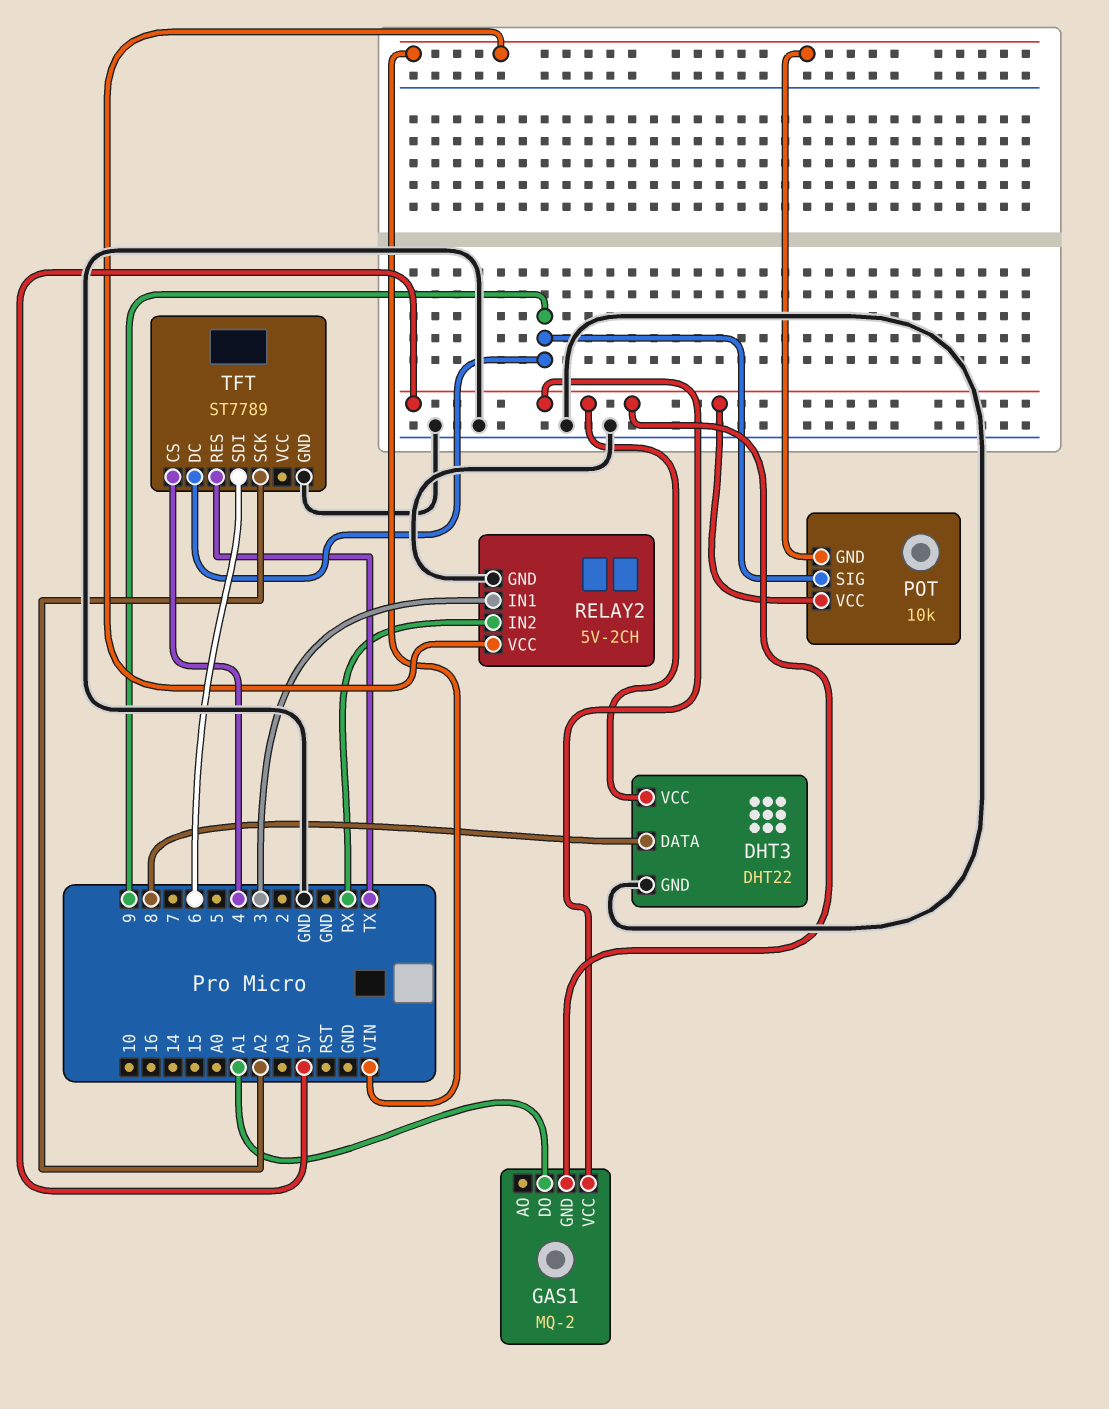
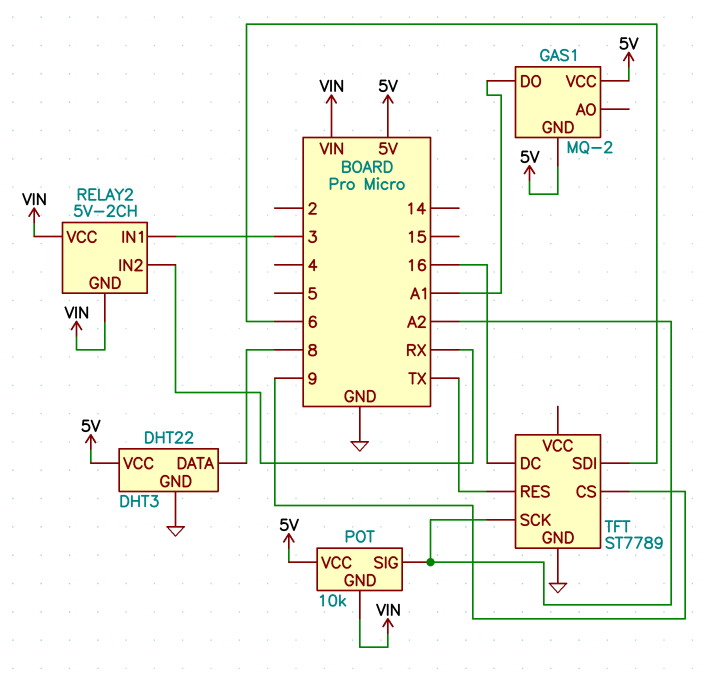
POT pin SIG: 9 -> A2
RELAY2 pin GND: GND -> VIN
TFT pin CS: 4 -> 9
TFT pin DC: 9 -> 16

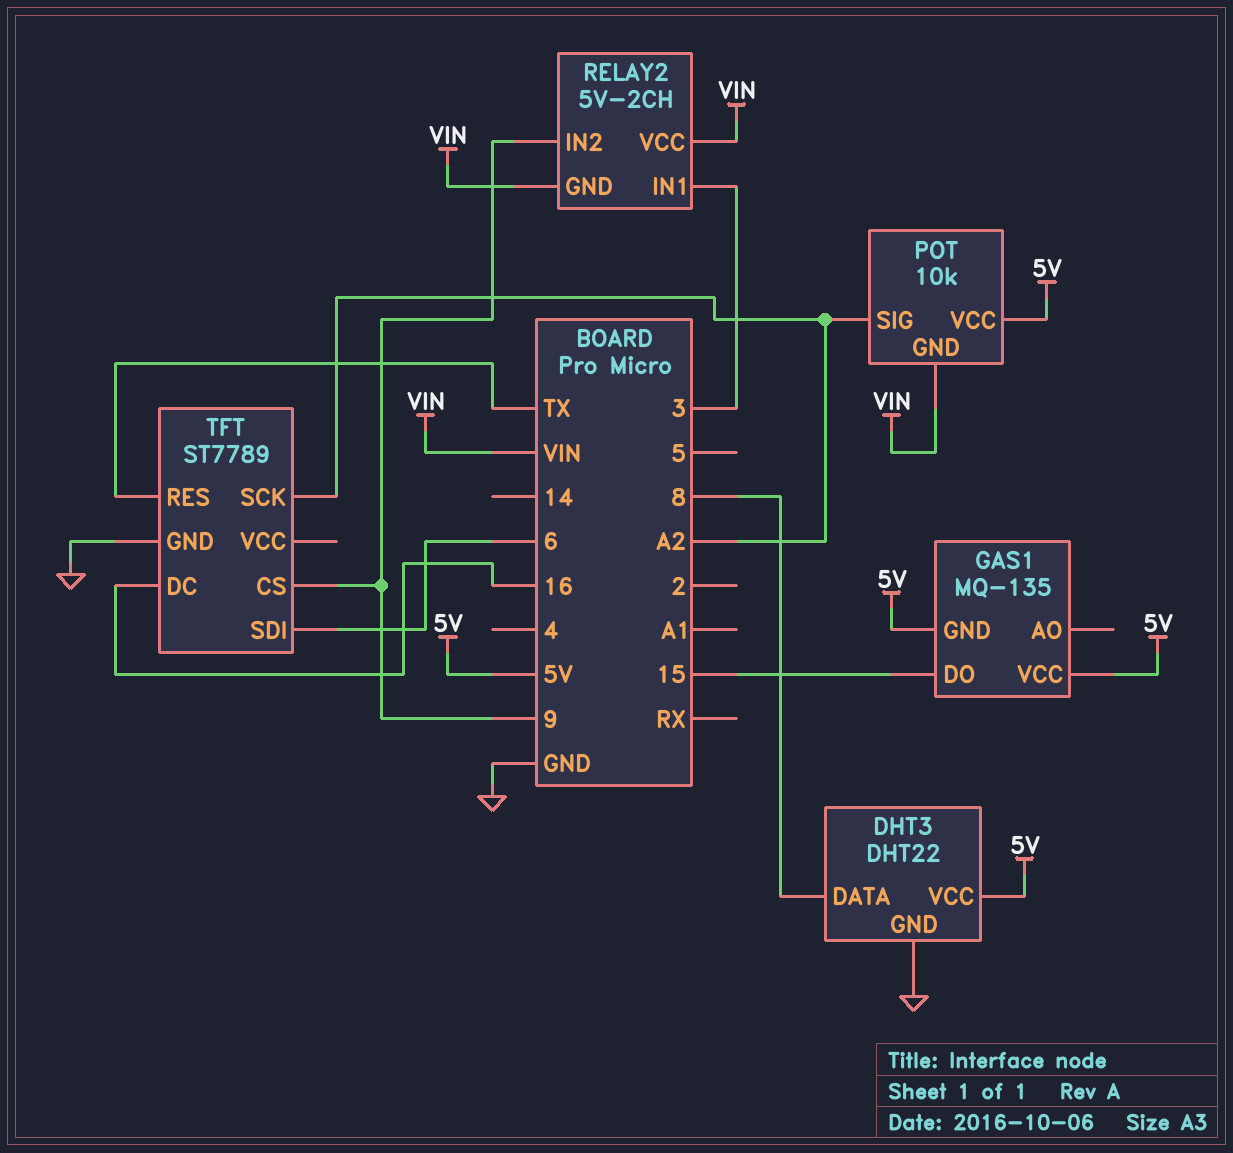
GAS1: MQ-2 -> MQ-135
GAS1 pin DO: A1 -> 15
RELAY2 pin IN2: RX -> 9

